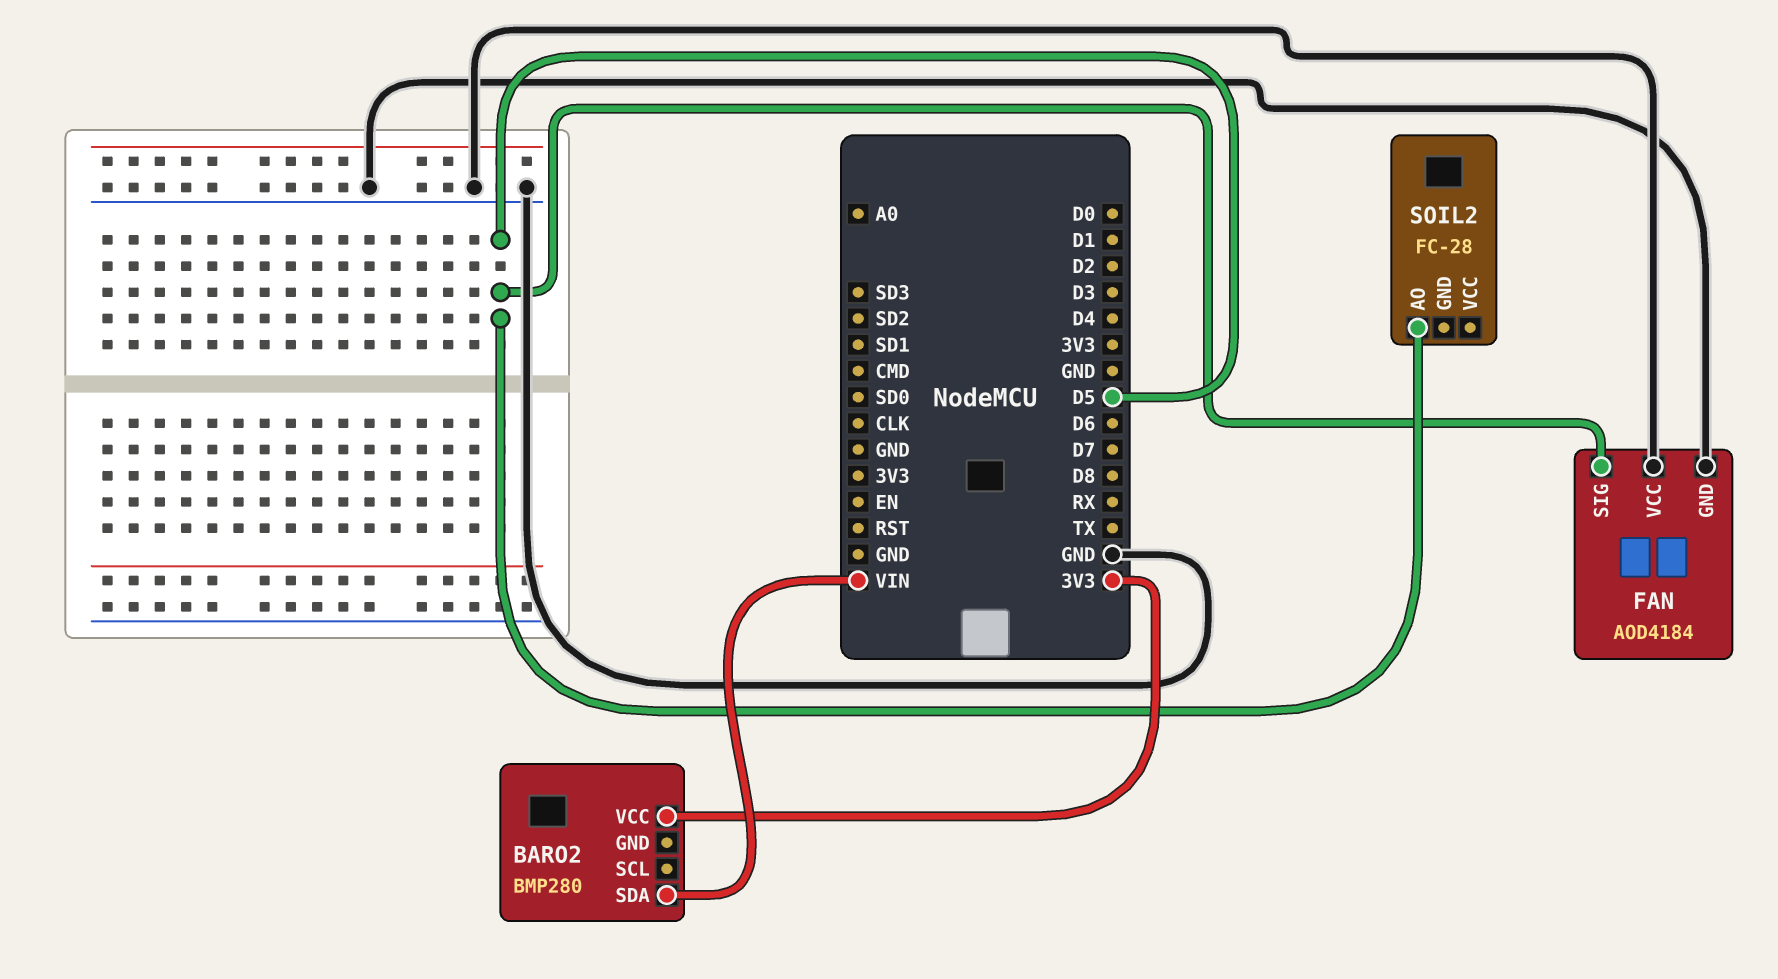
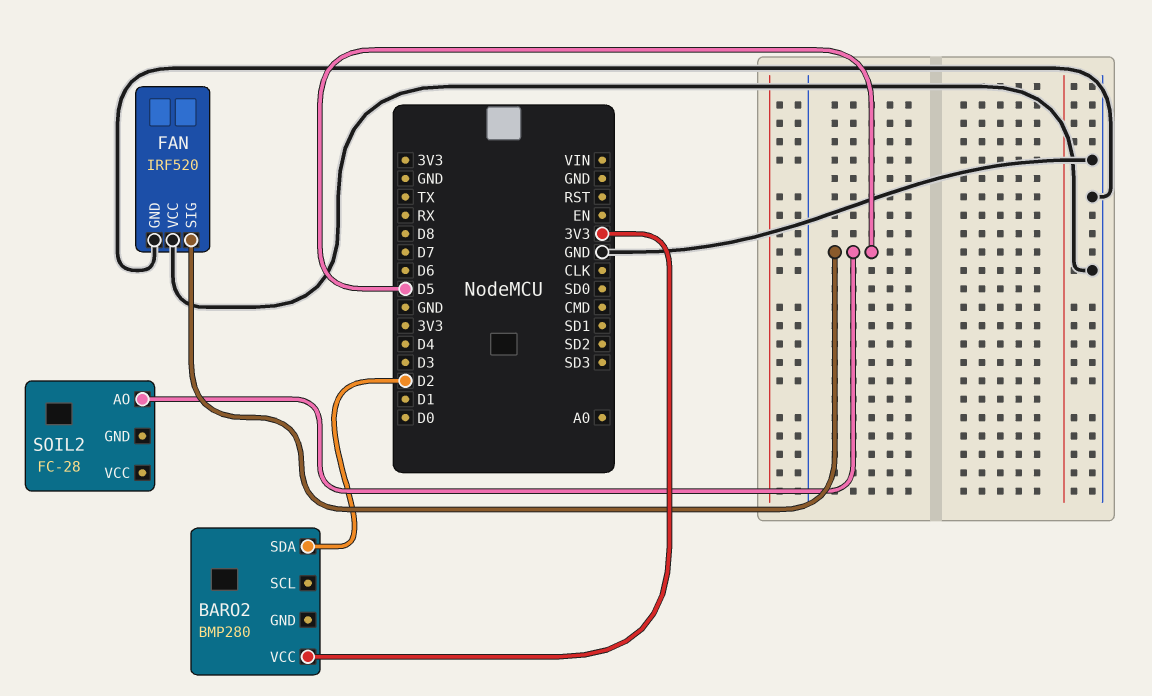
BARO2 pin SDA: VIN -> D2
FAN: AOD4184 -> IRF520

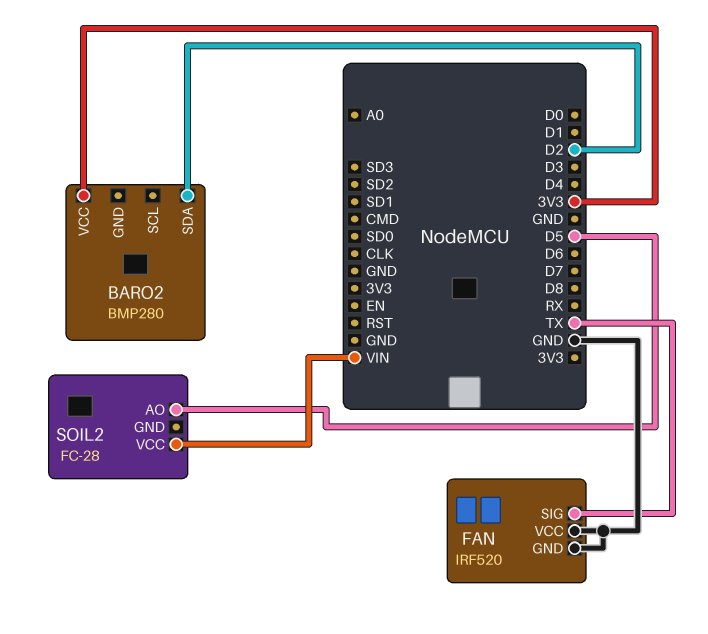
FAN pin SIG: D5 -> TX
SOIL2 pin VCC: none -> VIN

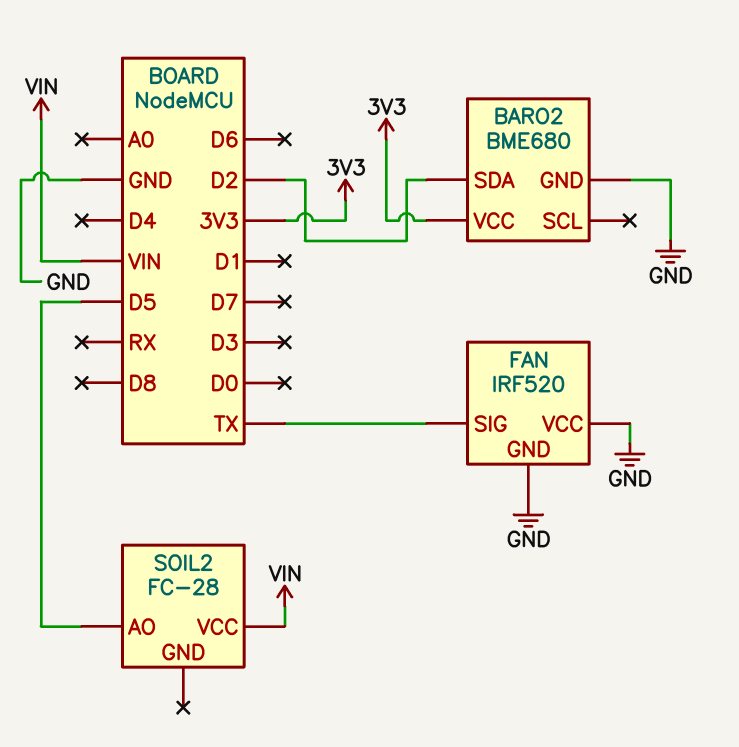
BARO2: BMP280 -> BME680
BARO2 pin GND: none -> GND

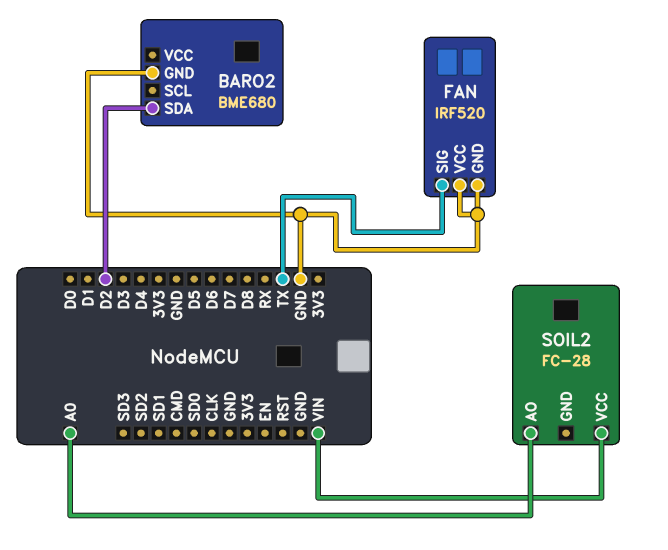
BARO2 pin VCC: 3V3 -> none
SOIL2 pin AO: D5 -> A0

